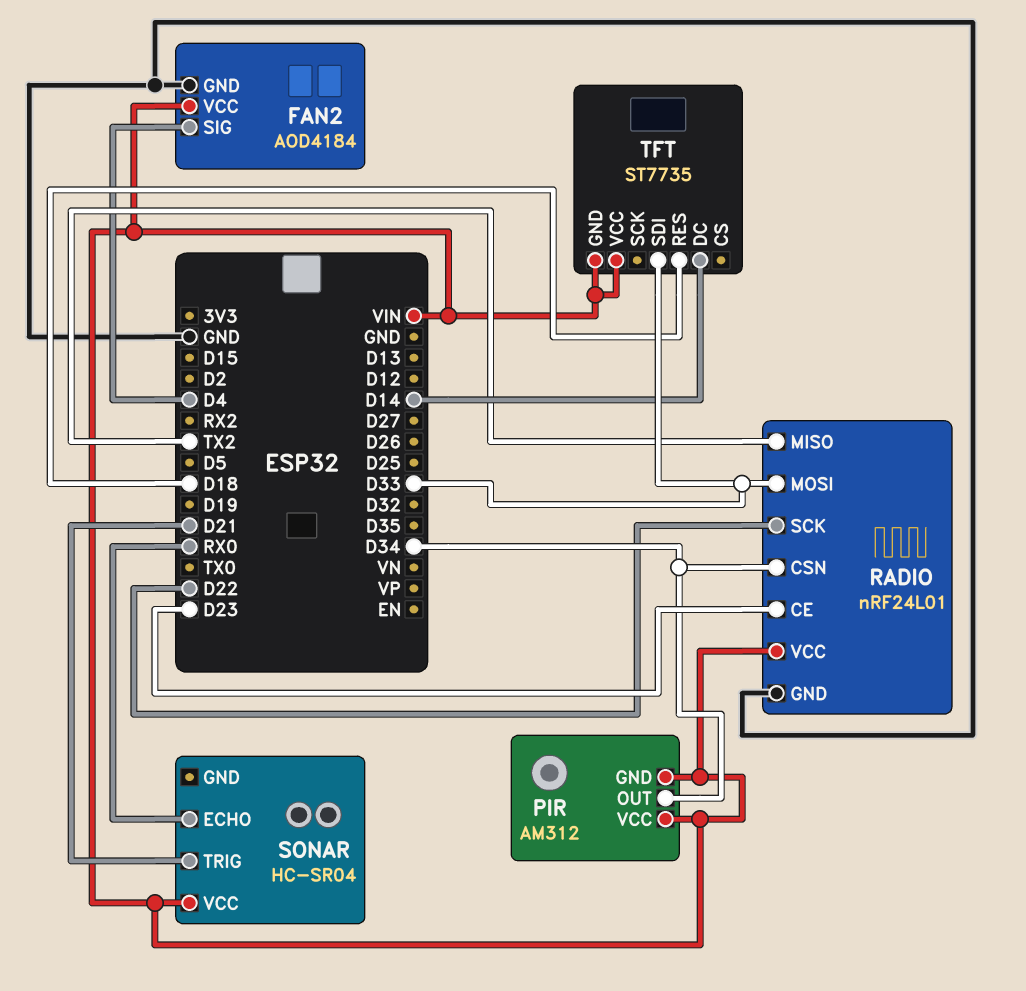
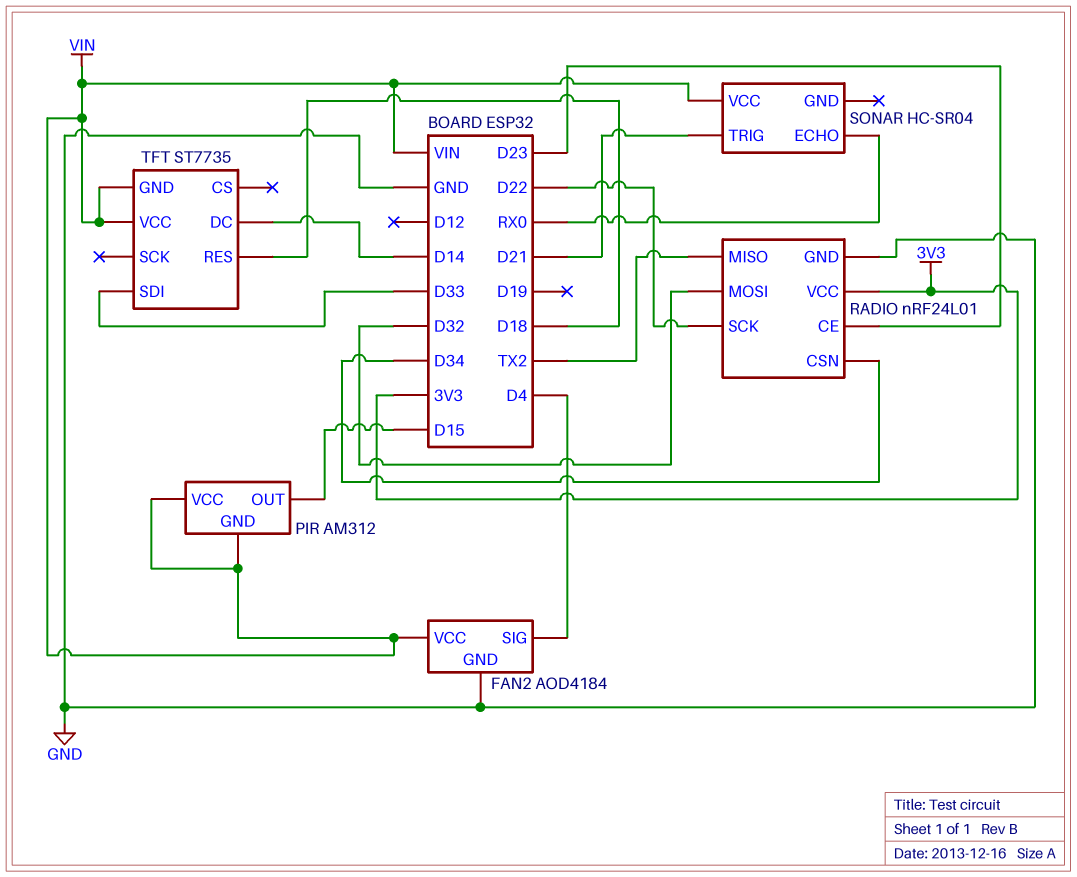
PIR pin OUT: D34 -> D15
RADIO pin MOSI: D33 -> D32
RADIO pin VCC: VIN -> 3V3

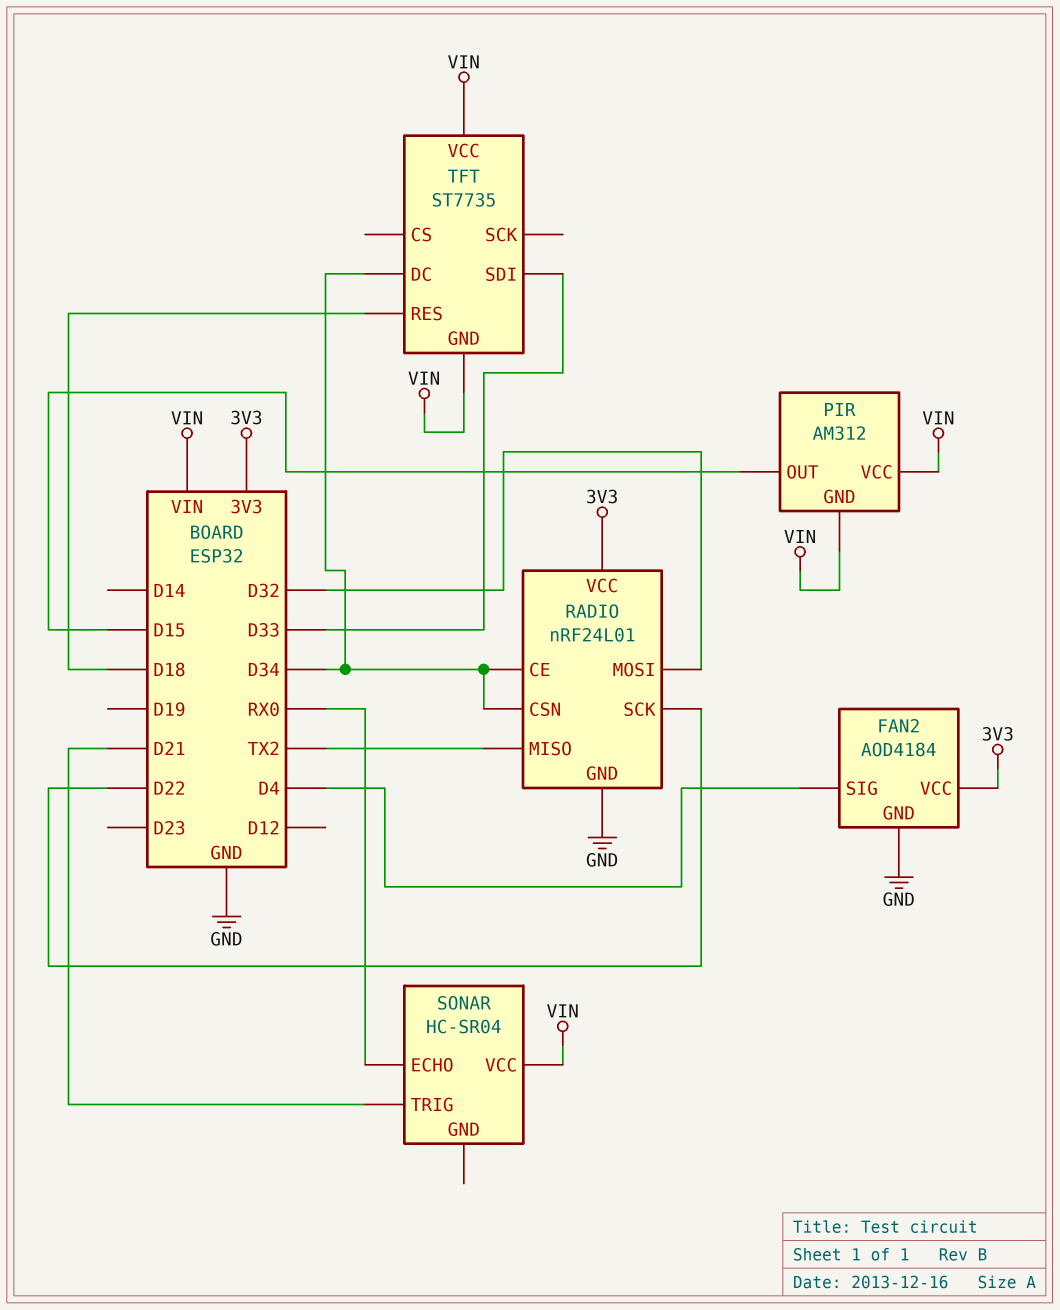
FAN2 pin VCC: VIN -> 3V3
RADIO pin CE: D23 -> D34
TFT pin DC: D14 -> D34

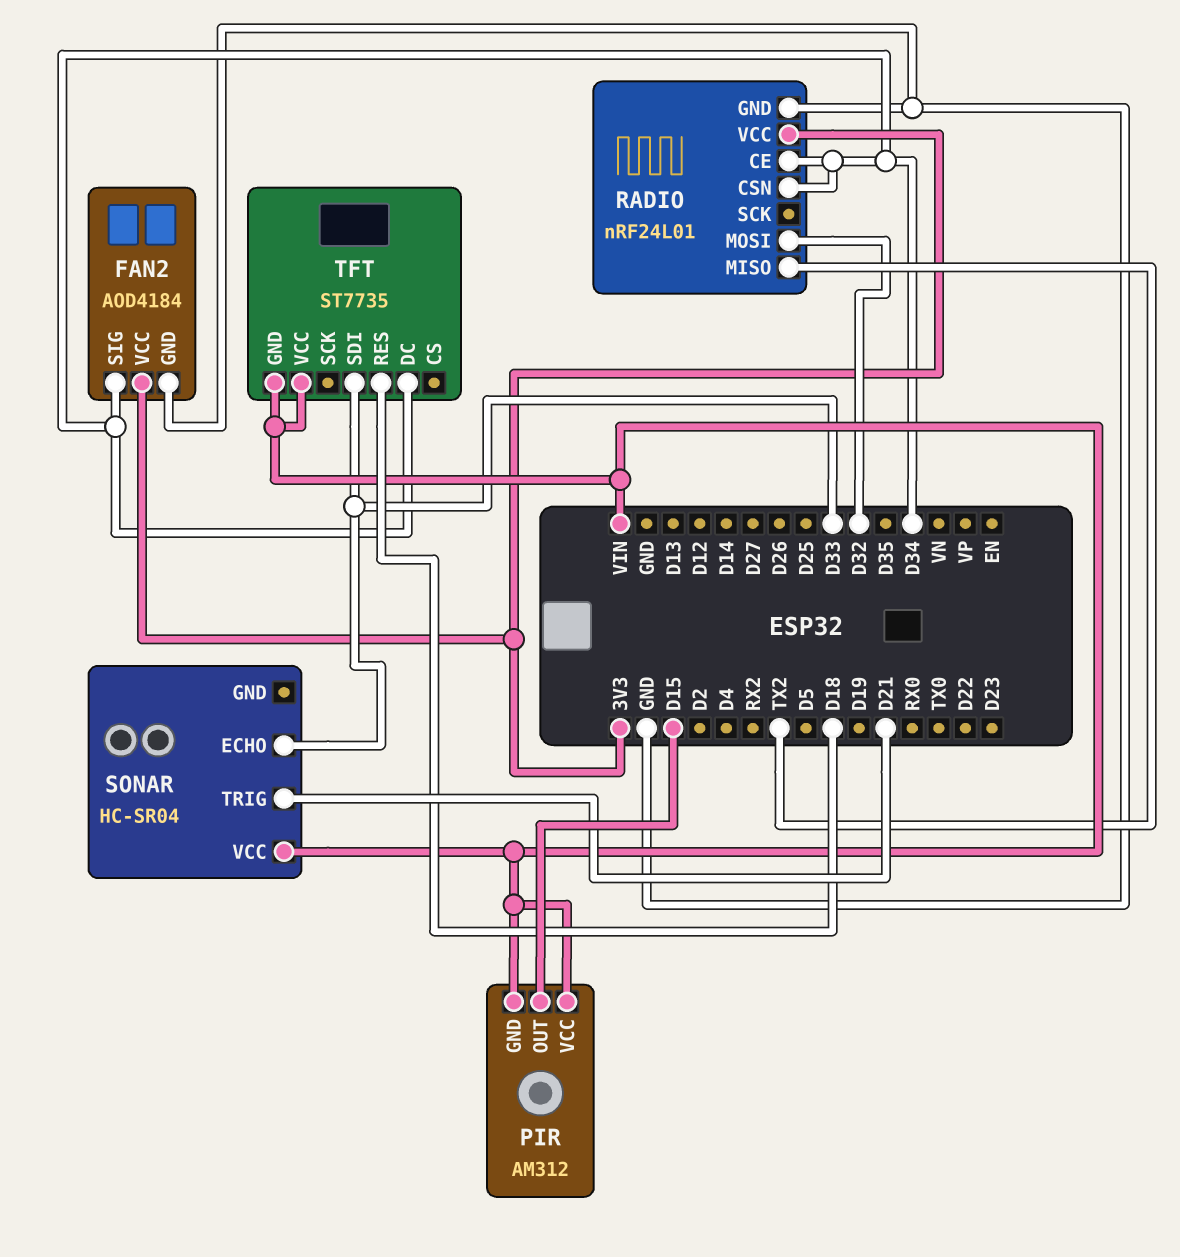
FAN2 pin SIG: D4 -> D34
RADIO pin SCK: D22 -> none
SONAR pin ECHO: RX0 -> D33

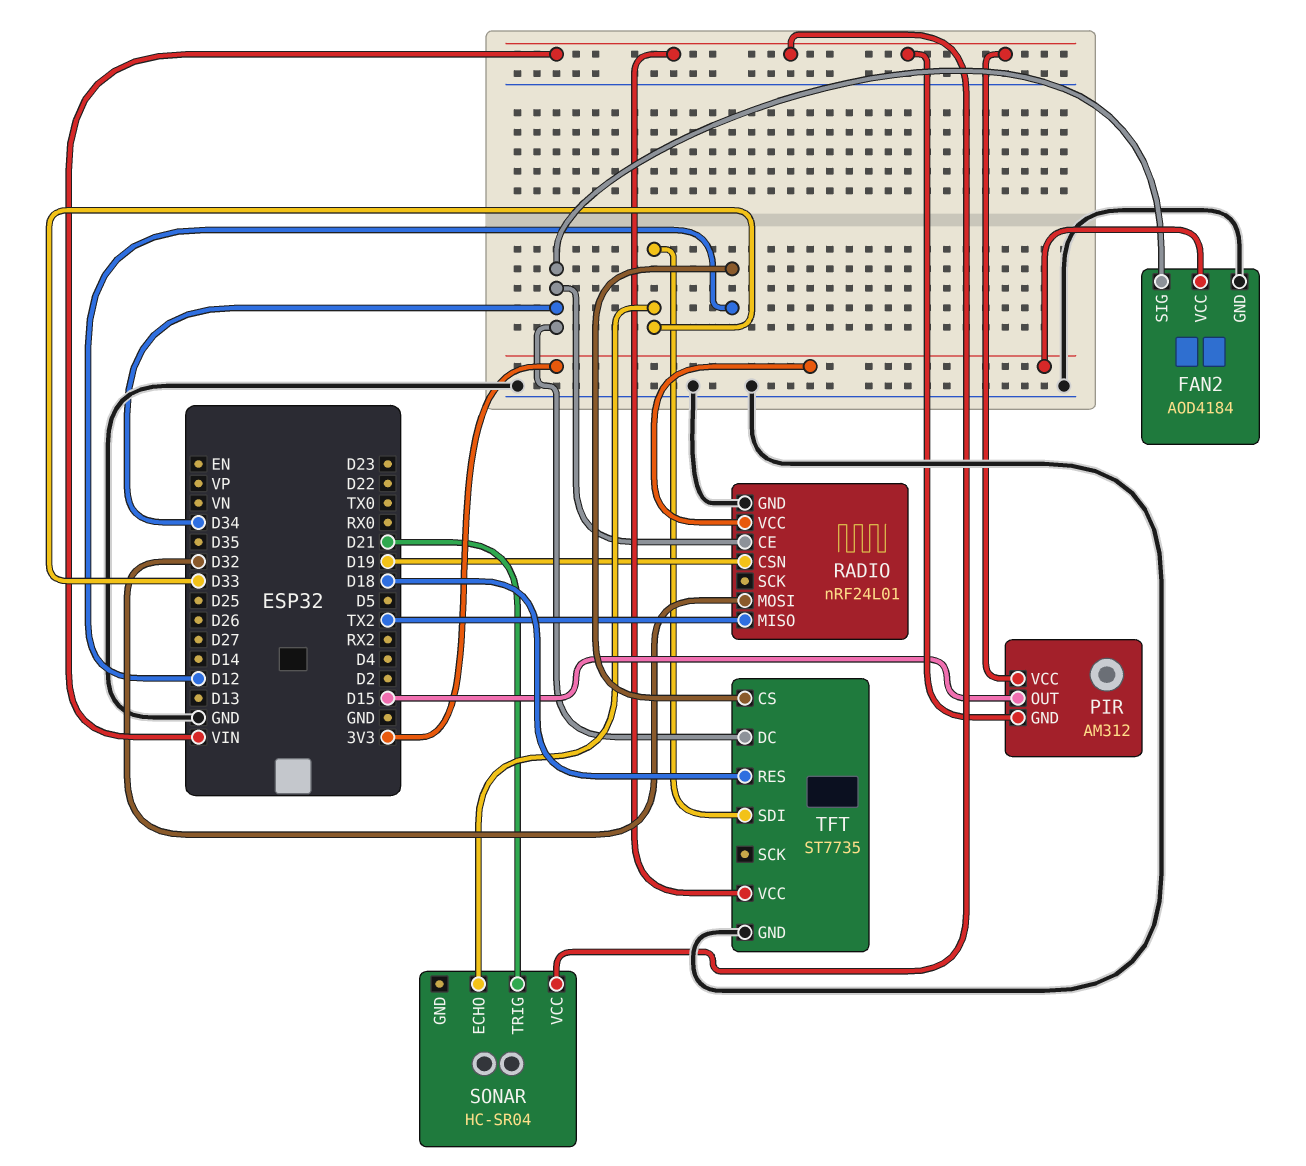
RADIO pin CSN: D34 -> D19
TFT pin CS: none -> D12
TFT pin GND: VIN -> GND

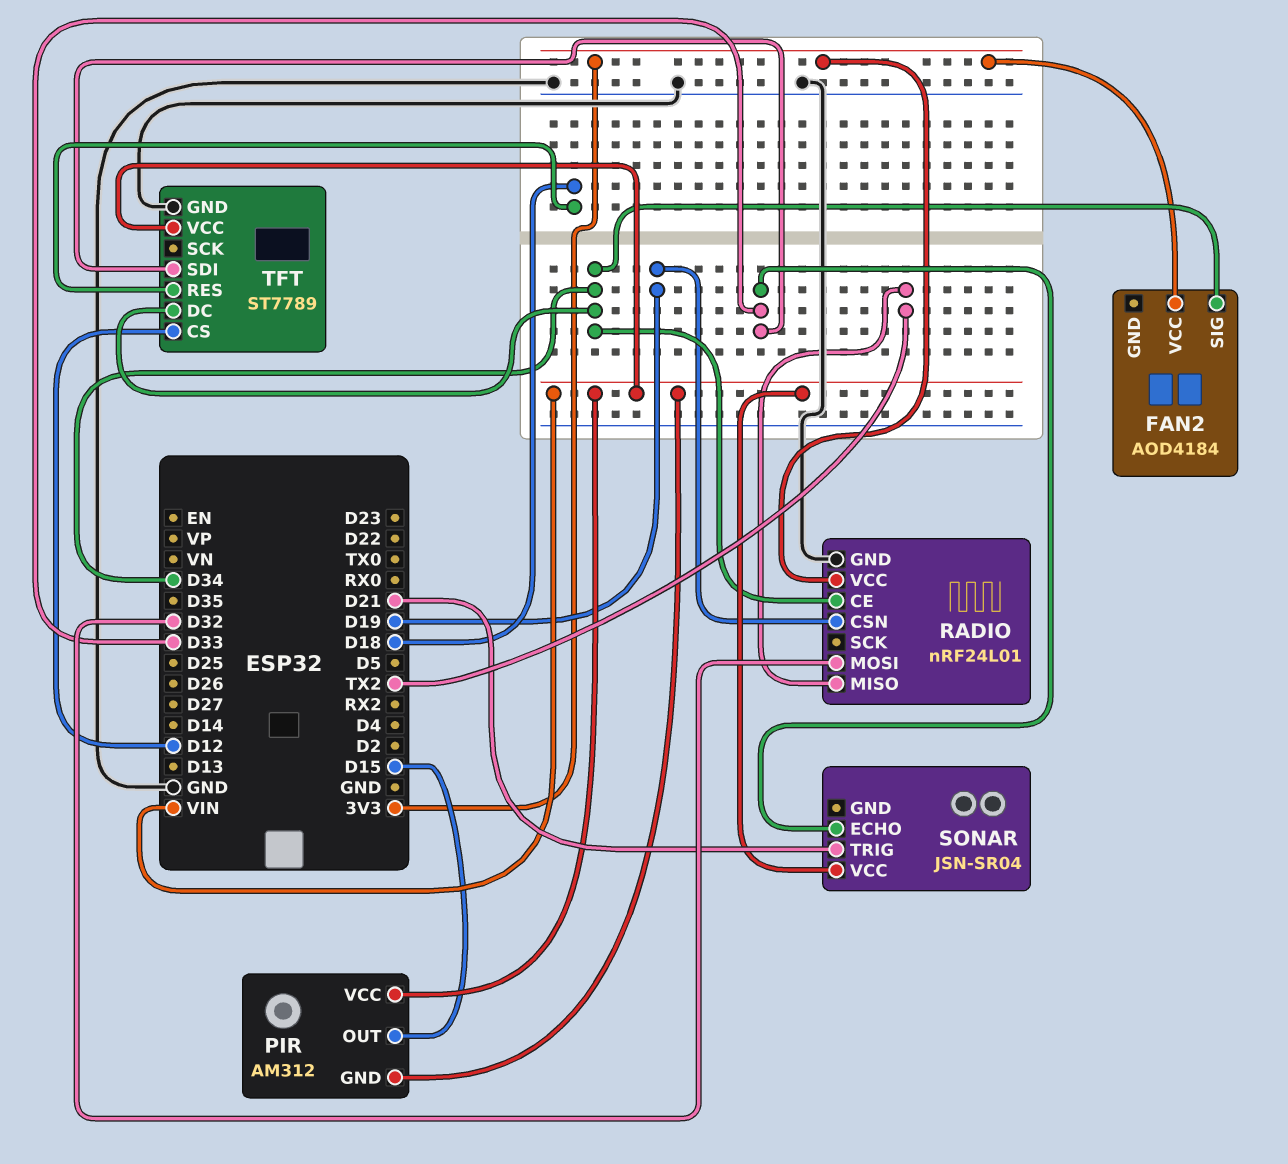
FAN2 pin GND: GND -> none
SONAR: HC-SR04 -> JSN-SR04
TFT: ST7735 -> ST7789

